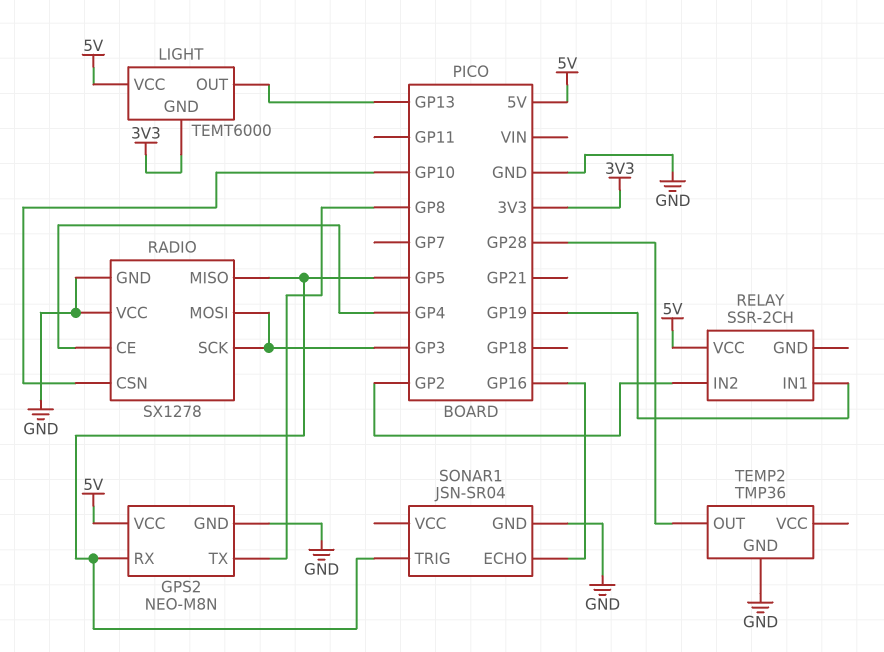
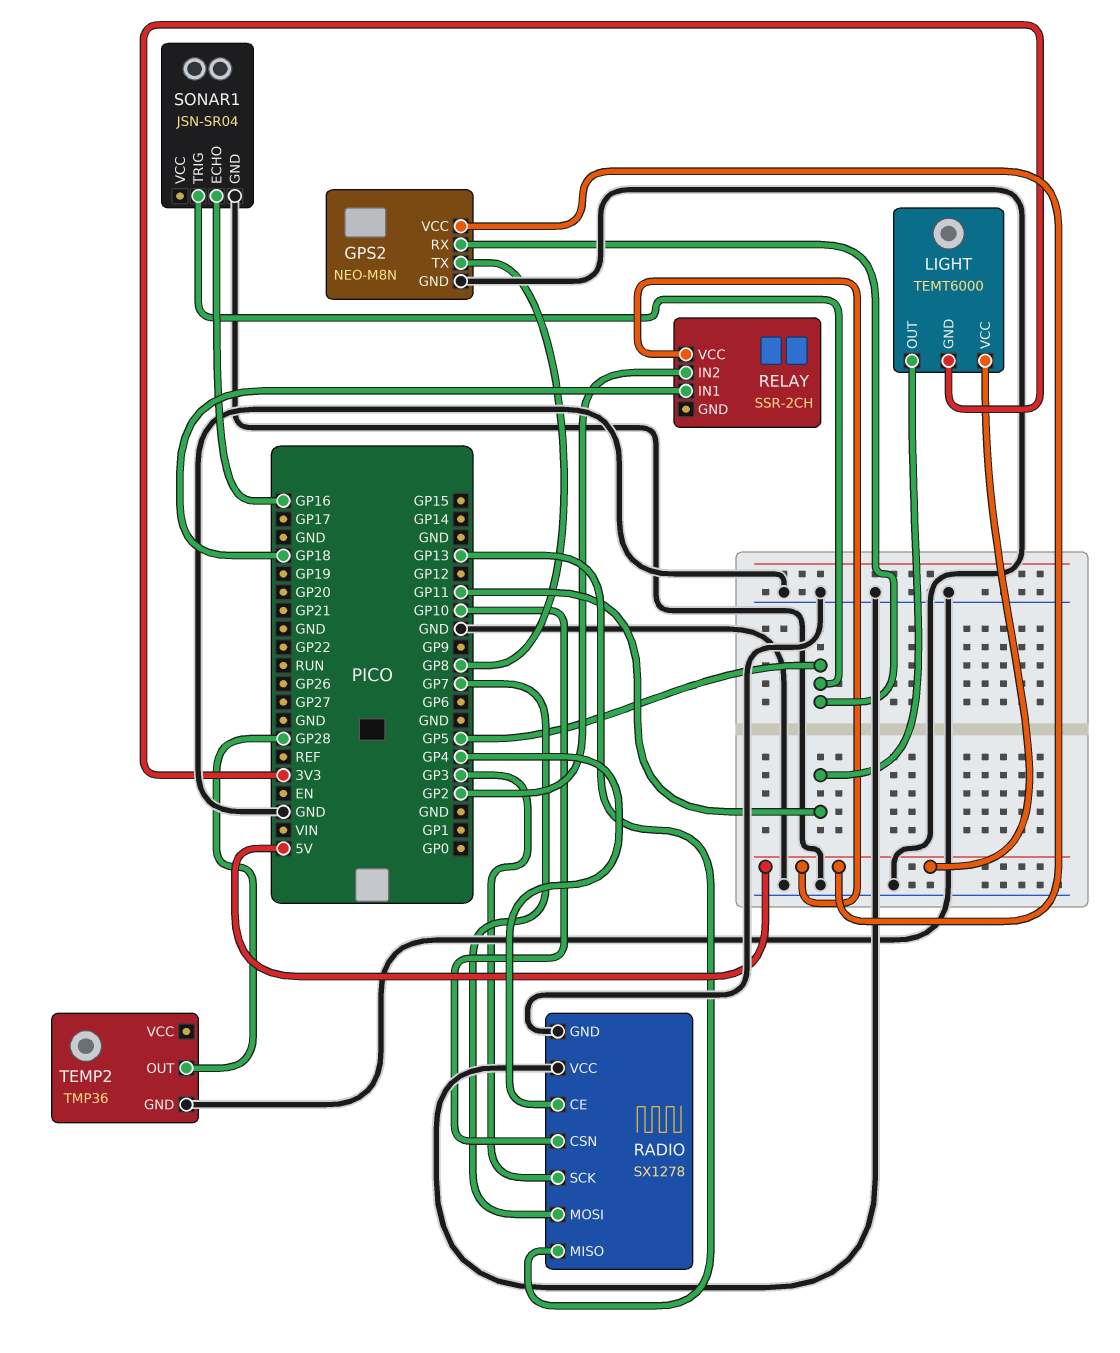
LIGHT pin OUT: GP13 -> GP11
RADIO pin MISO: GP5 -> GP13
RADIO pin MOSI: GP3 -> GP7
RELAY pin IN1: GP19 -> GP18

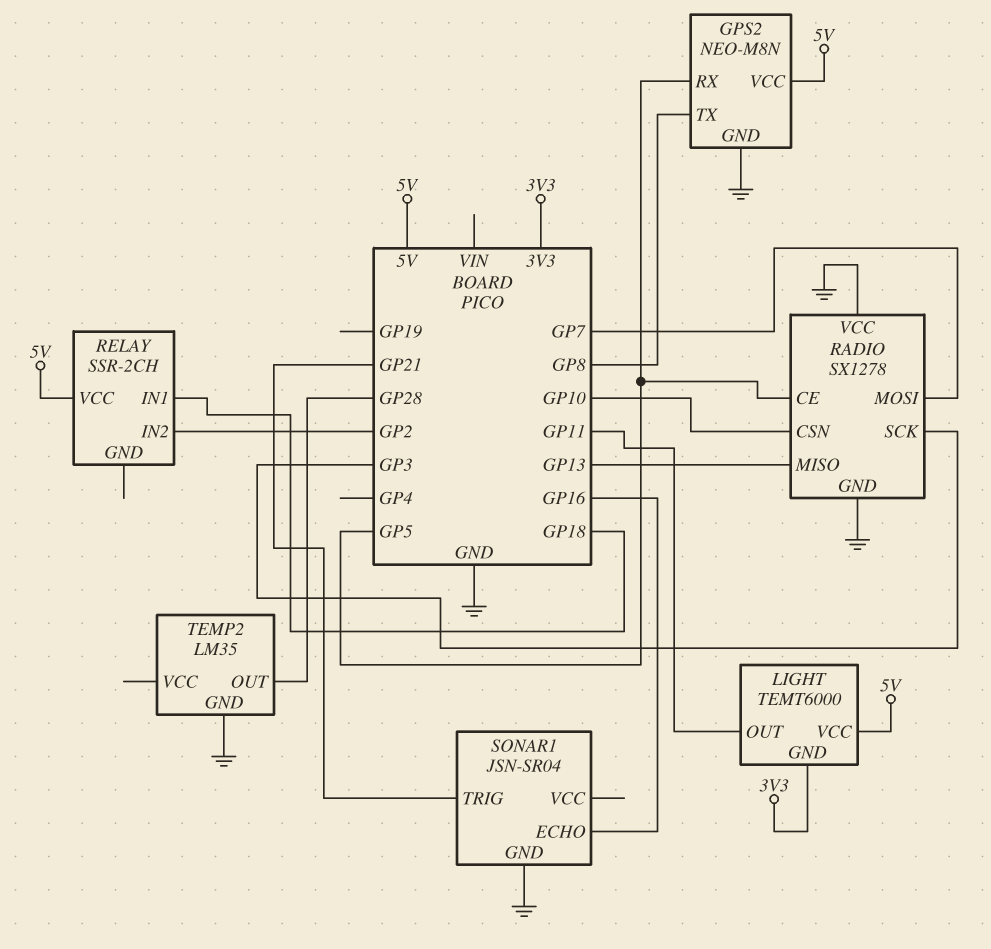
RADIO pin CE: GP4 -> GP5
SONAR1 pin TRIG: GP5 -> GP21
TEMP2: TMP36 -> LM35

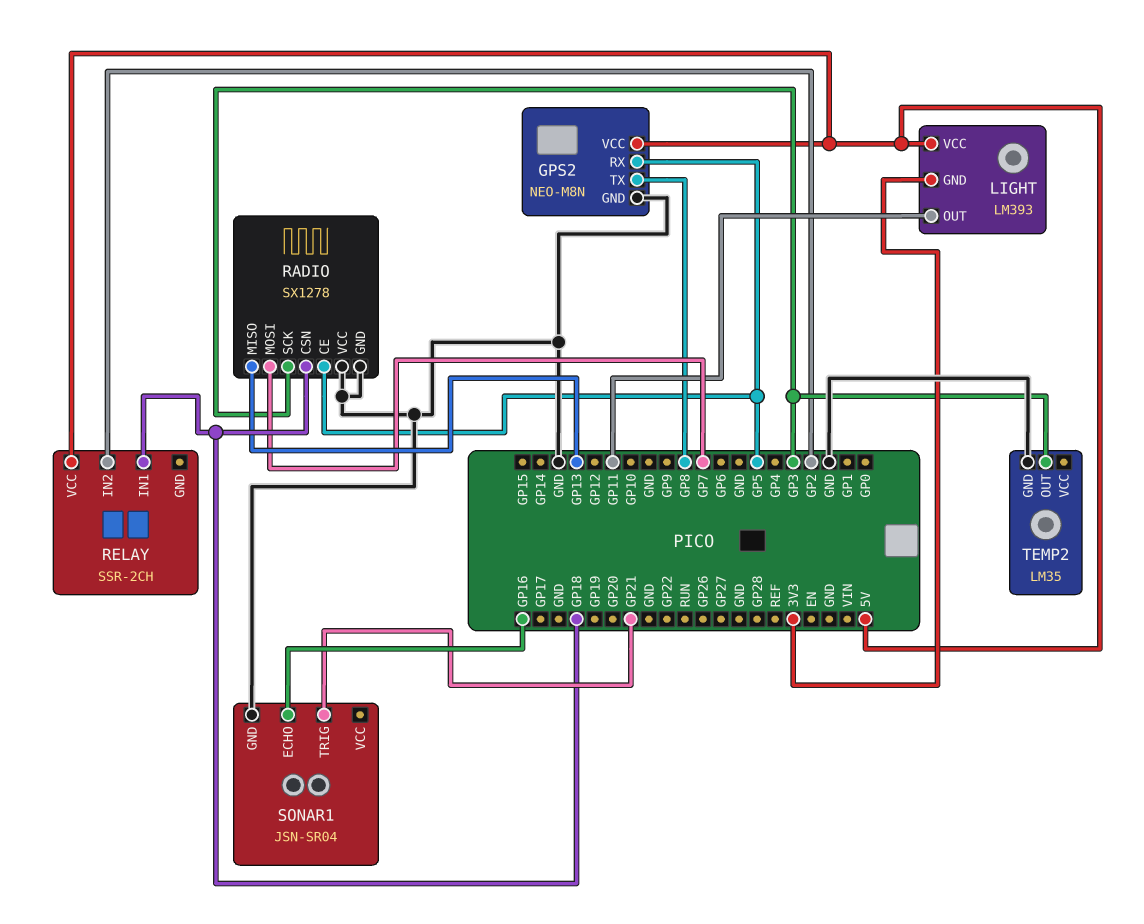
LIGHT: TEMT6000 -> LM393
RADIO pin CSN: GP10 -> GP18
TEMP2 pin OUT: GP28 -> GP3

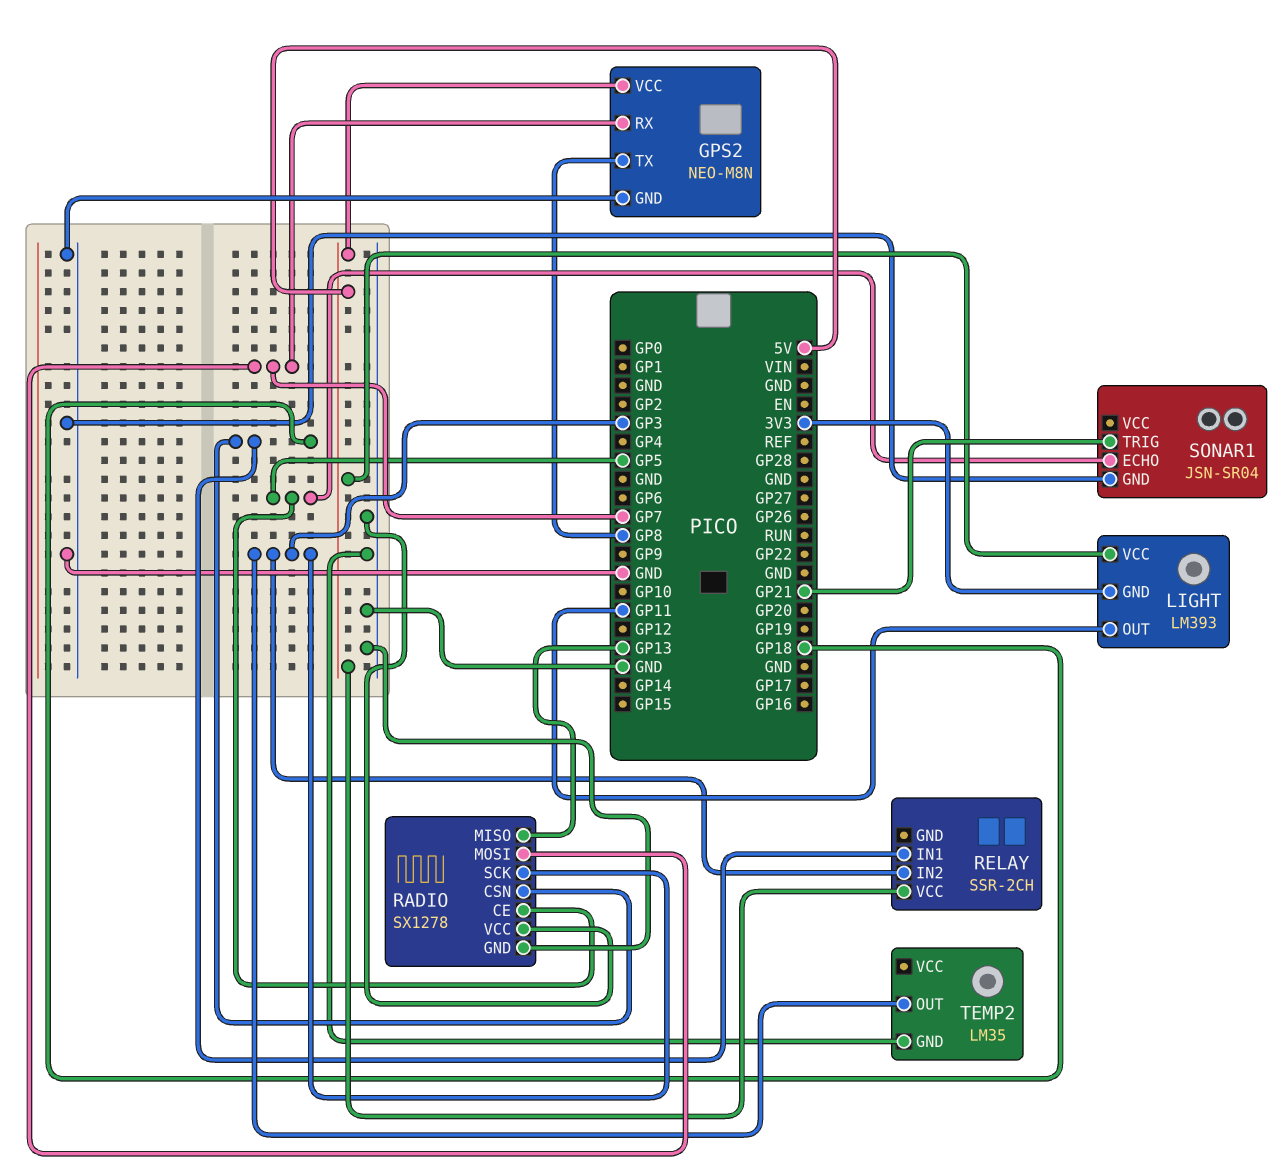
GPS2 pin RX: GP5 -> GP7
RELAY pin IN2: GP2 -> GP3
SONAR1 pin ECHO: GP16 -> GP5

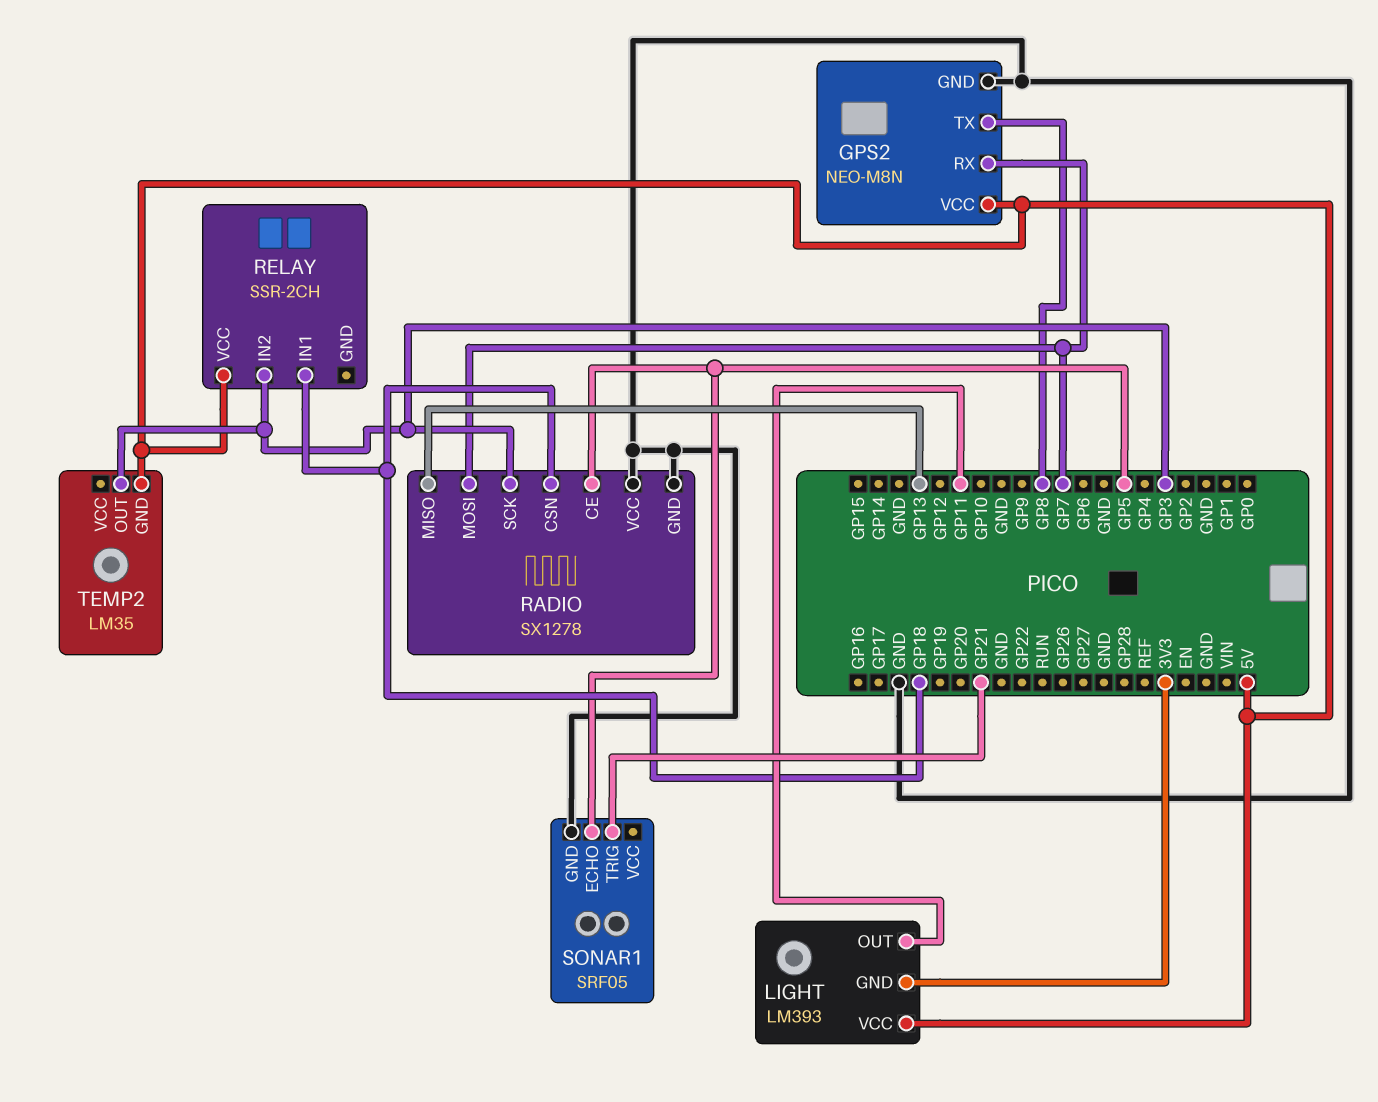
SONAR1: JSN-SR04 -> SRF05
TEMP2 pin GND: GND -> 5V

